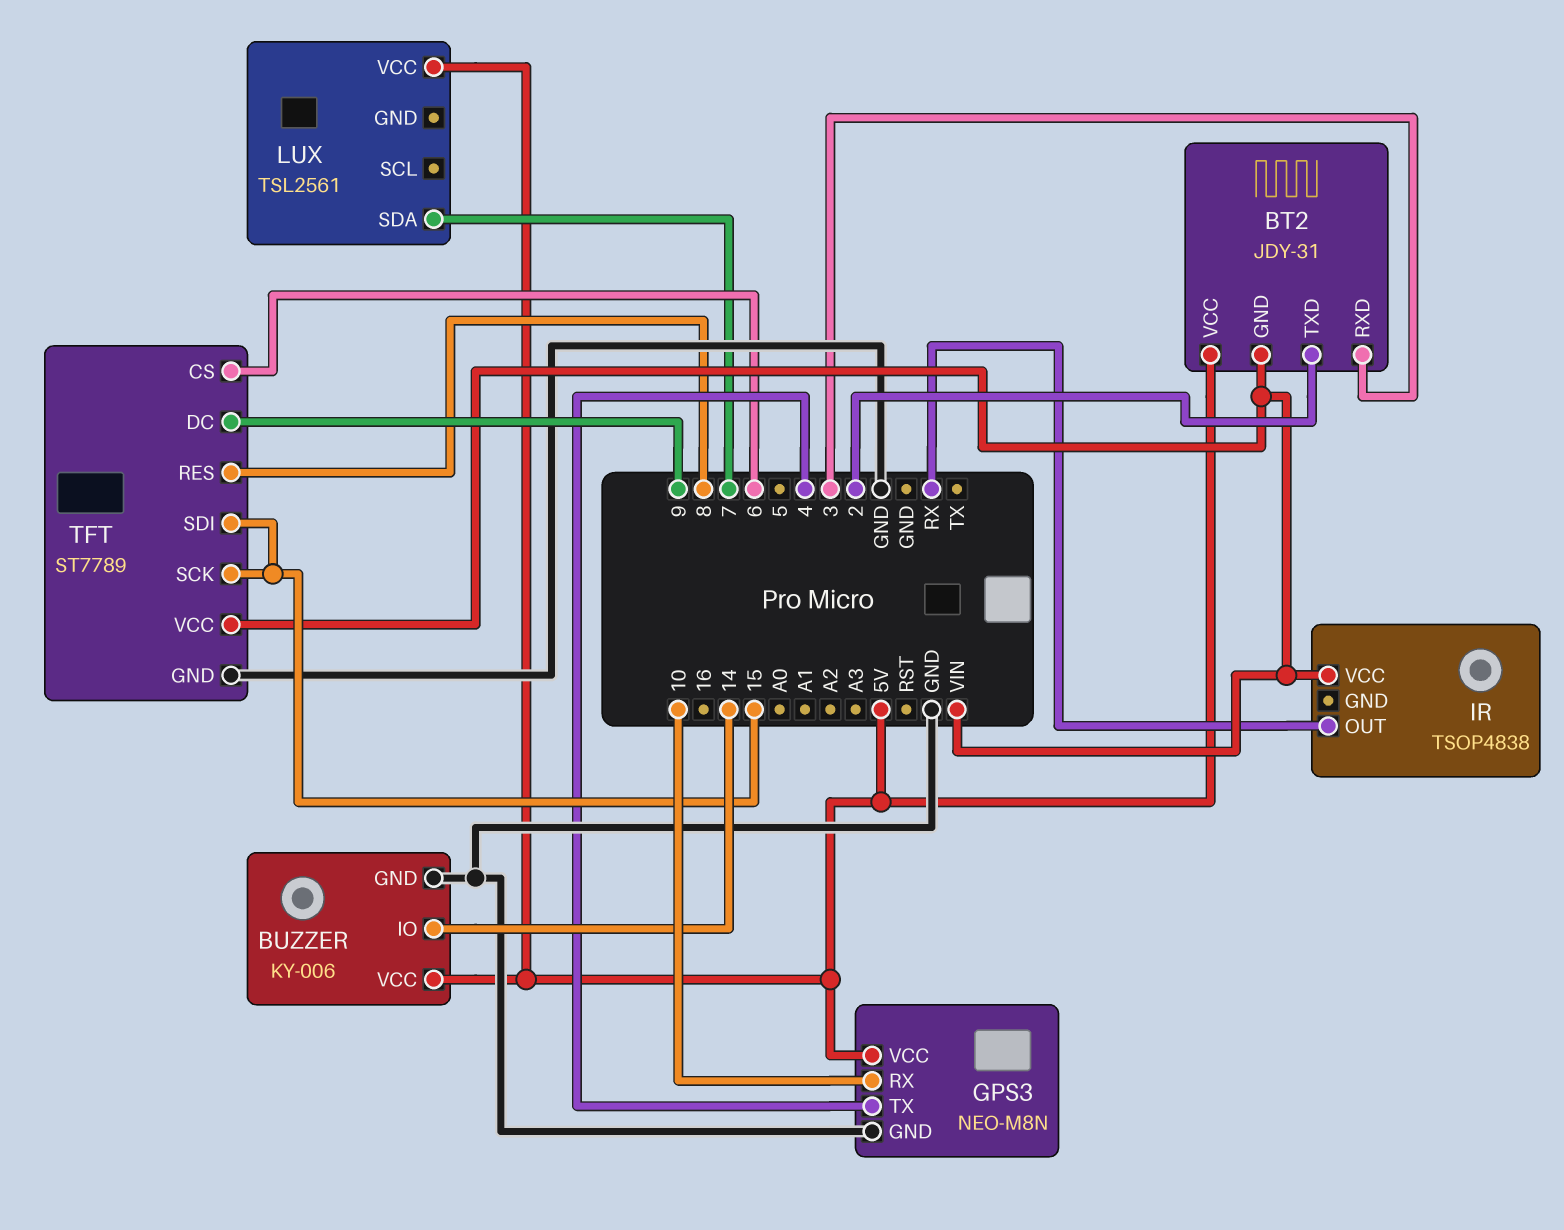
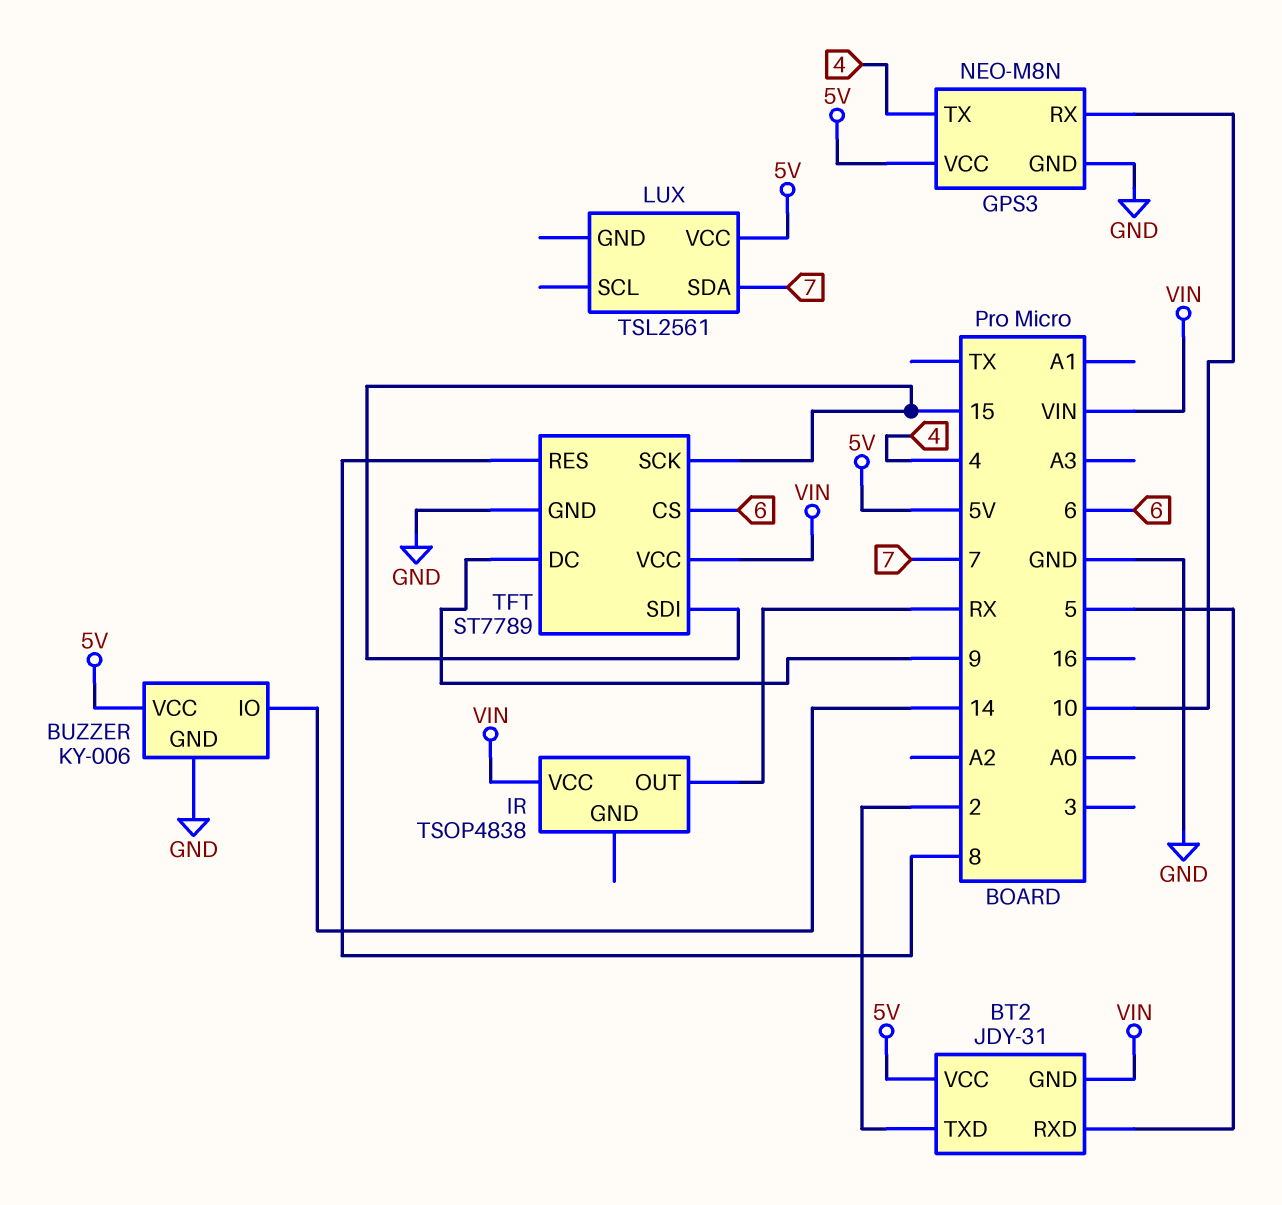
BT2 pin RXD: 3 -> 5

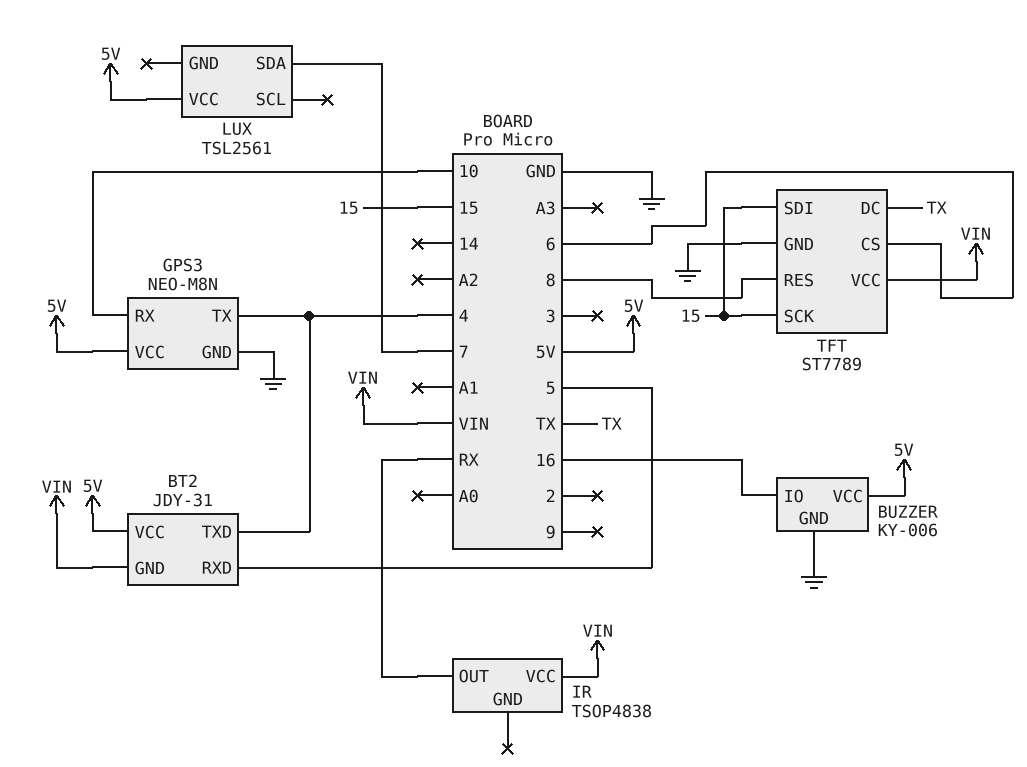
BT2 pin TXD: 2 -> 4
BUZZER pin IO: 14 -> 16
TFT pin DC: 9 -> TX

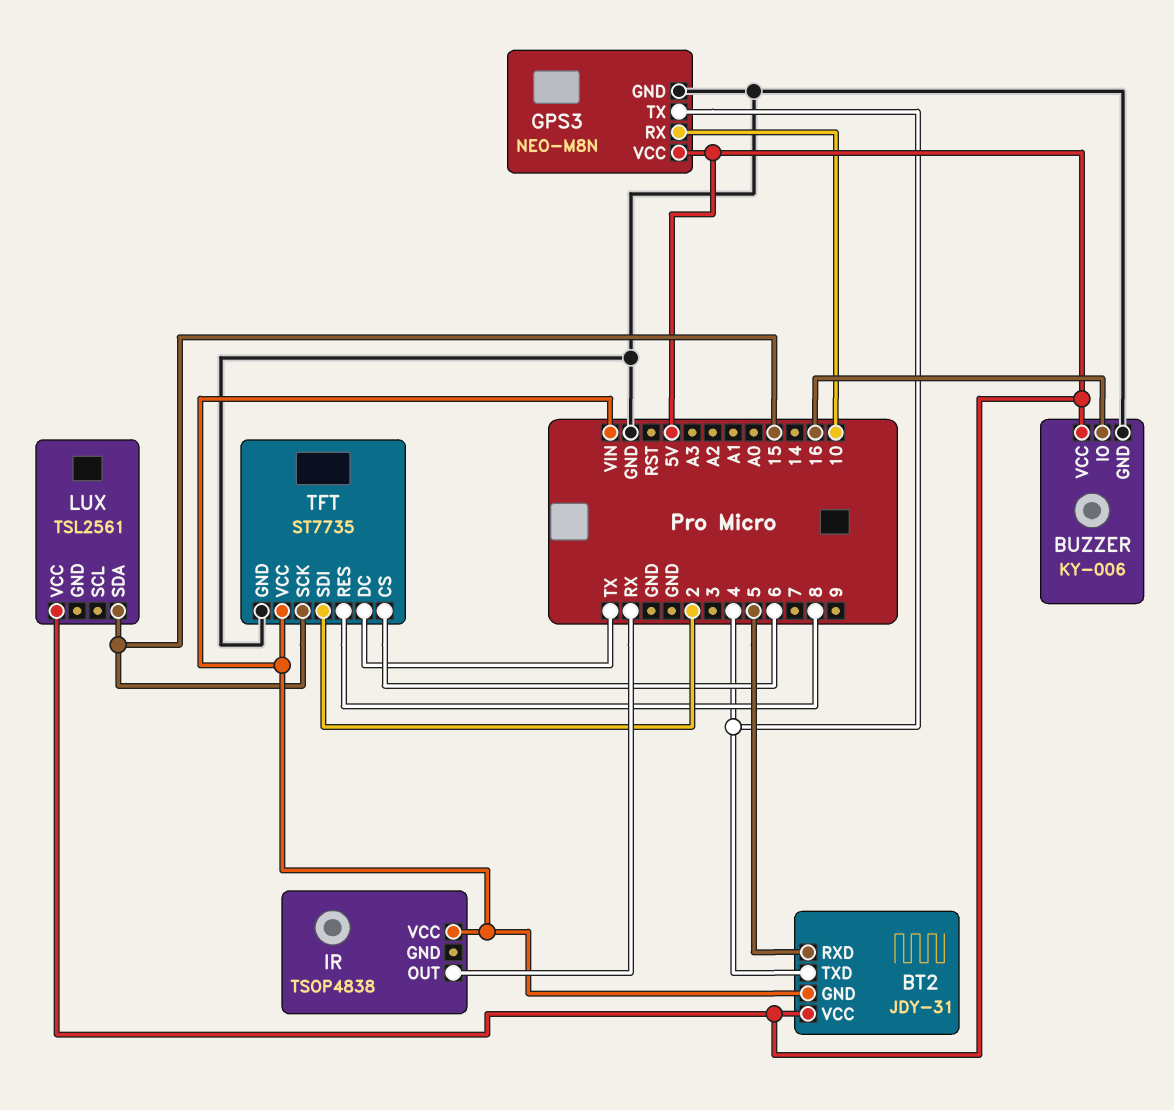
LUX pin SDA: 7 -> 15
TFT: ST7789 -> ST7735
TFT pin SDI: 15 -> 2

